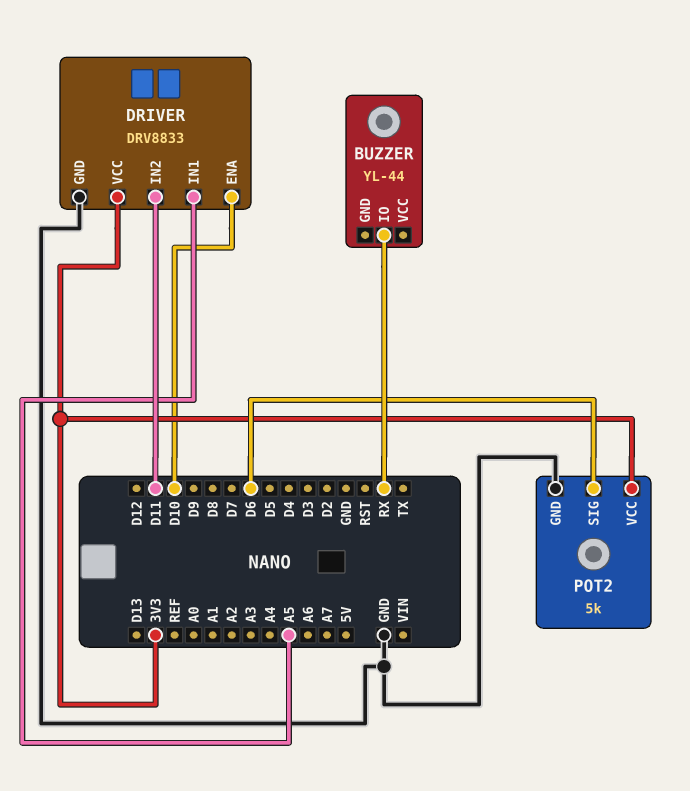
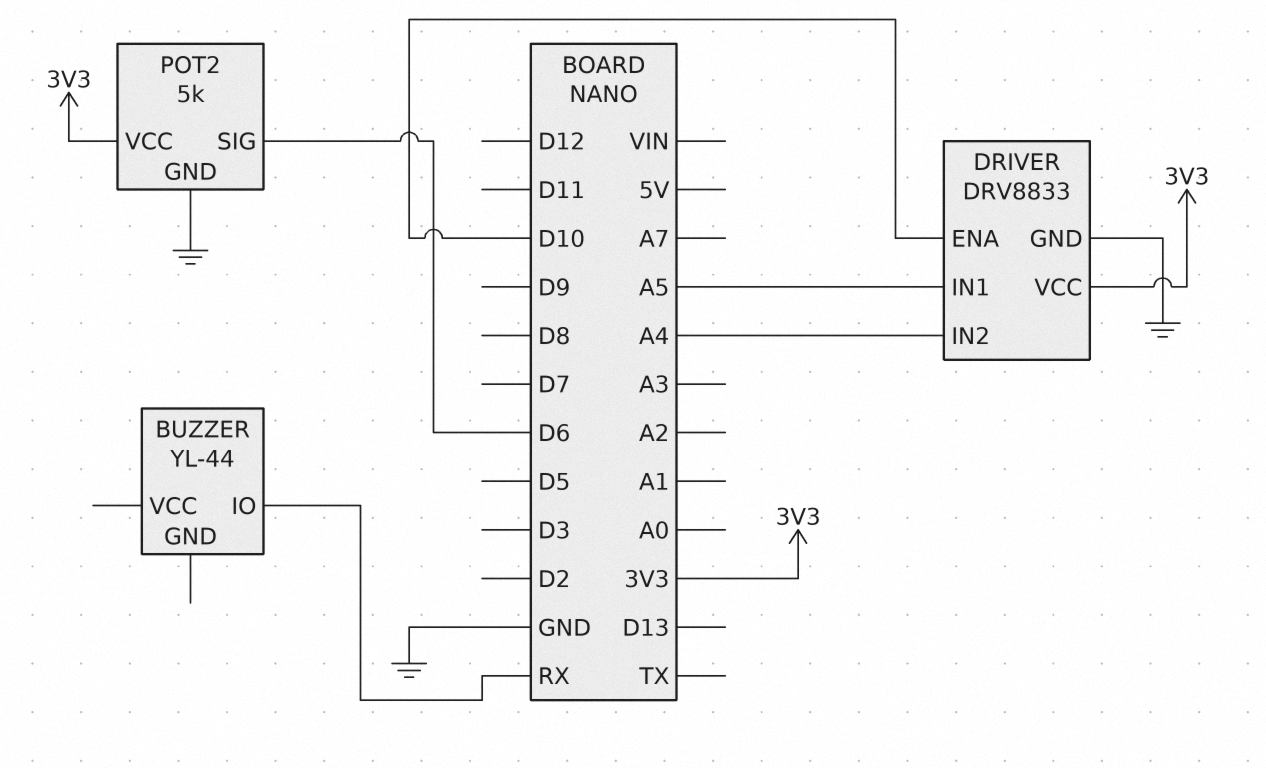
DRIVER pin IN2: D11 -> A4

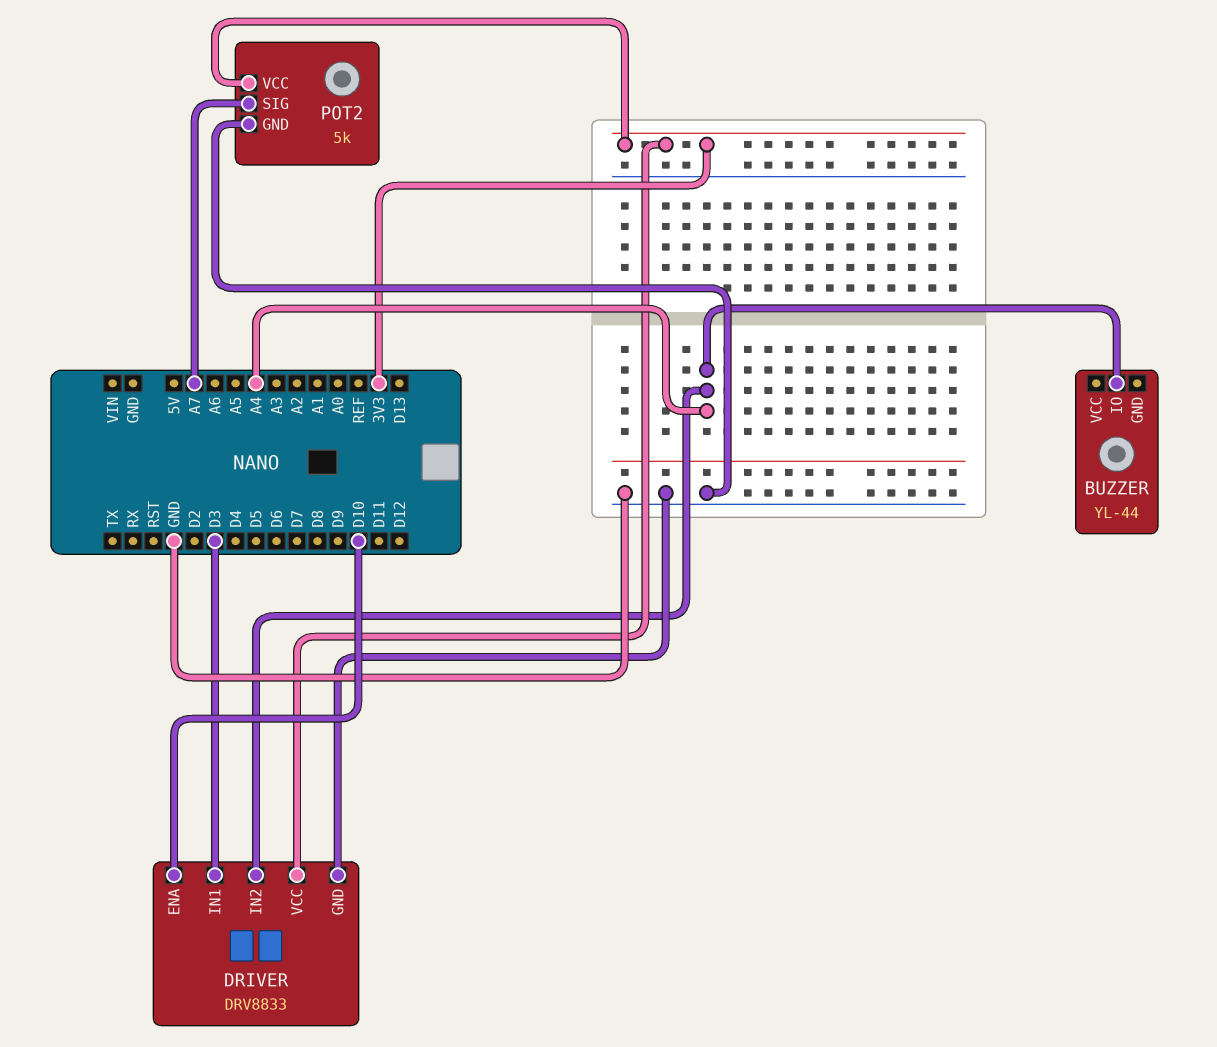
BUZZER pin IO: RX -> A4
DRIVER pin IN1: A5 -> D3
POT2 pin SIG: D6 -> A7

